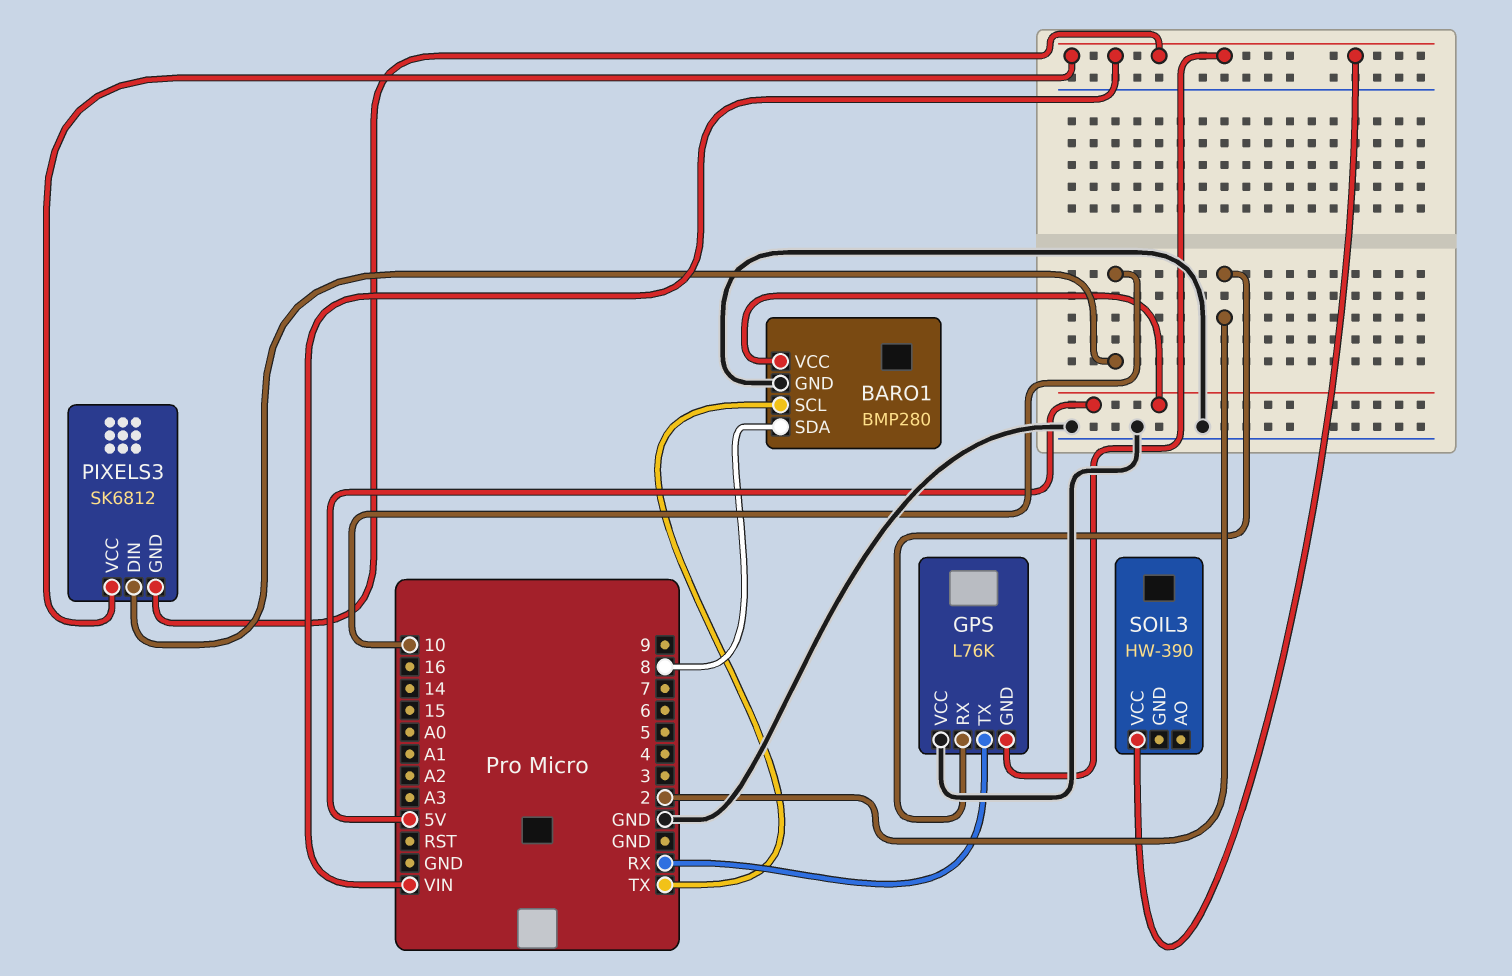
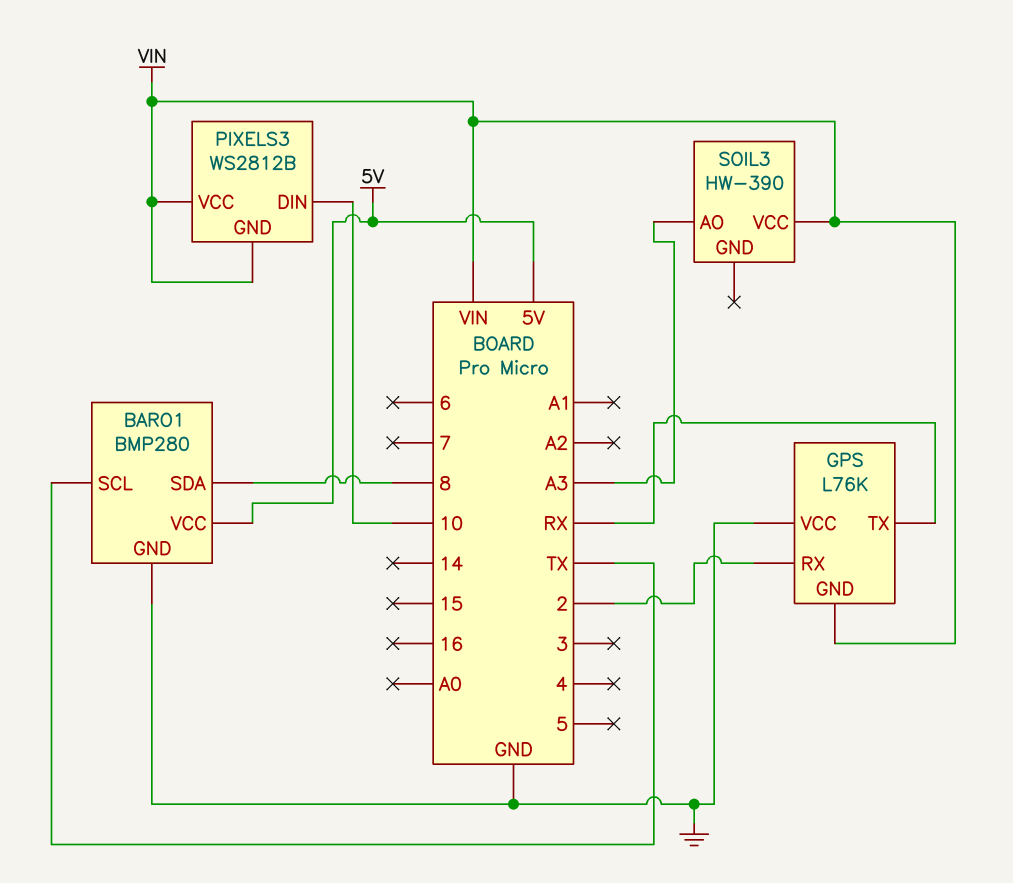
PIXELS3: SK6812 -> WS2812B
SOIL3 pin AO: none -> A3

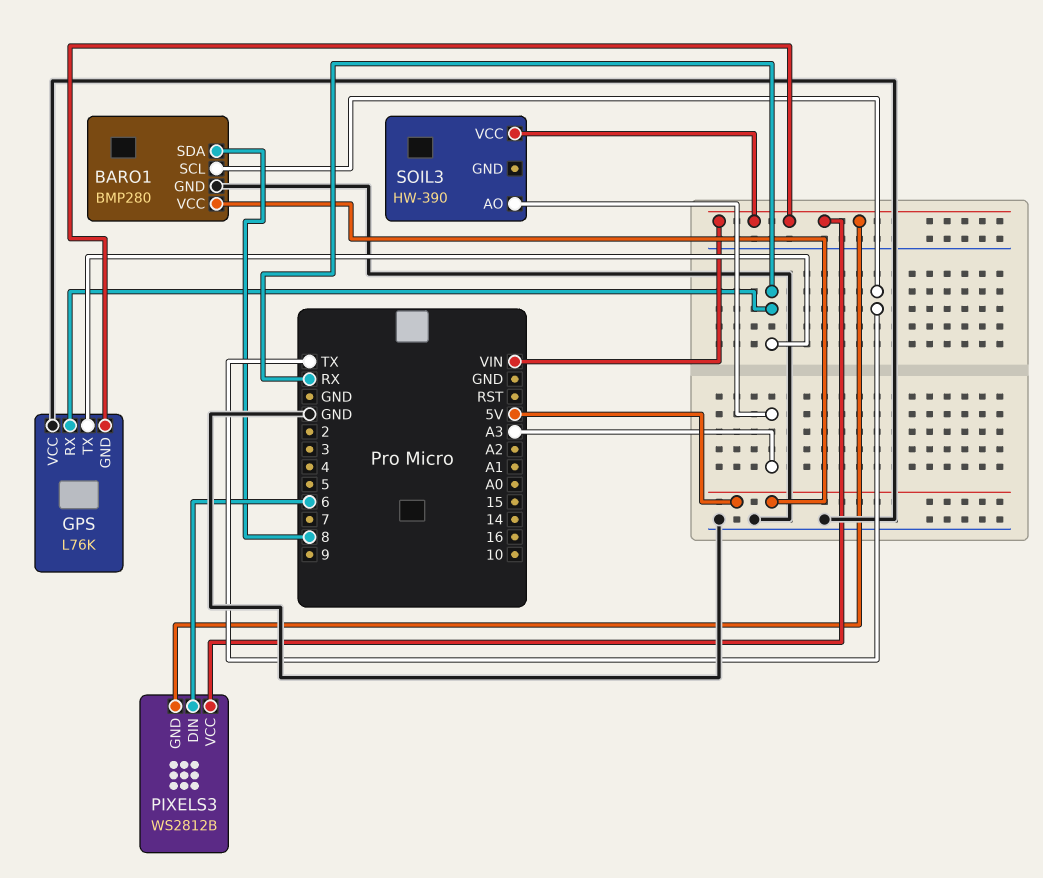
GPS pin RX: 2 -> RX
PIXELS3 pin DIN: 10 -> 6

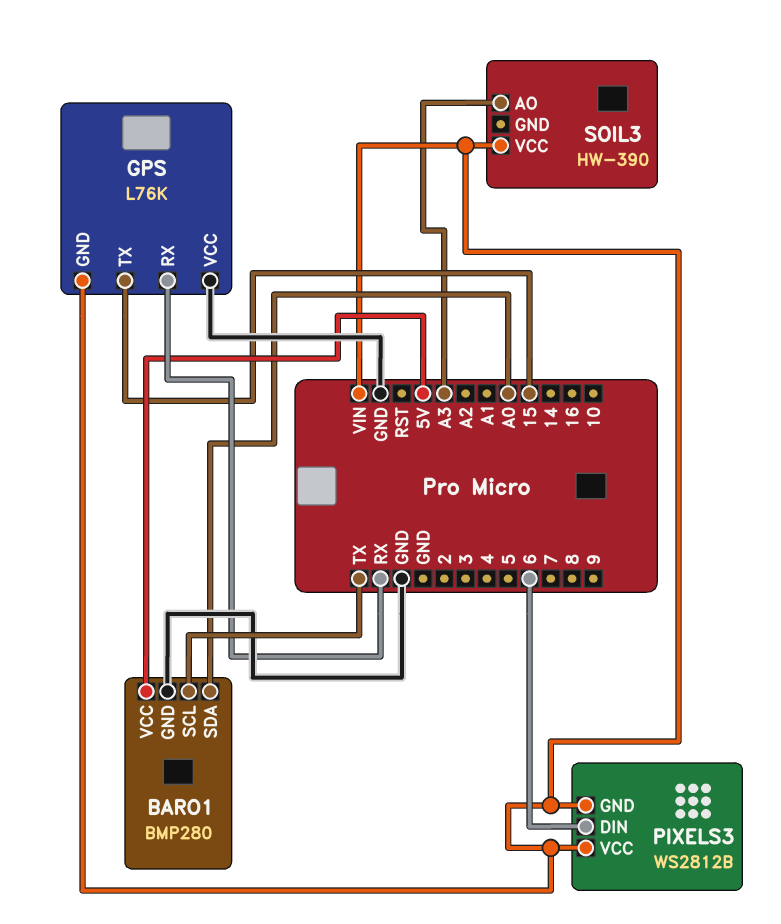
BARO1 pin SDA: 8 -> A0
GPS pin TX: RX -> 15

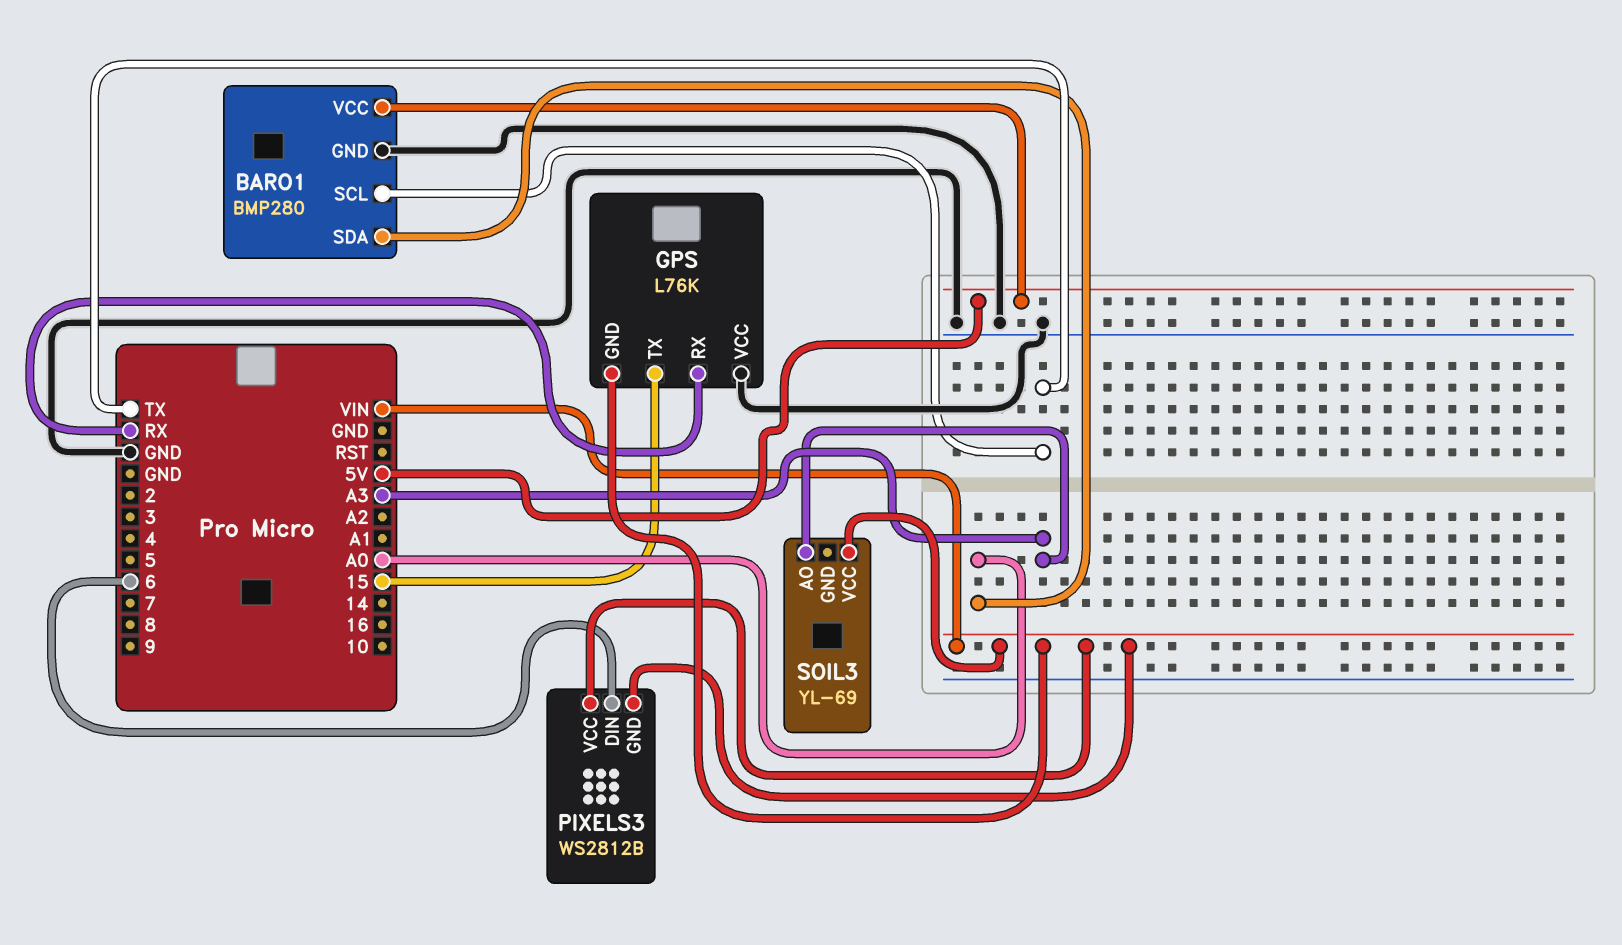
SOIL3: HW-390 -> YL-69

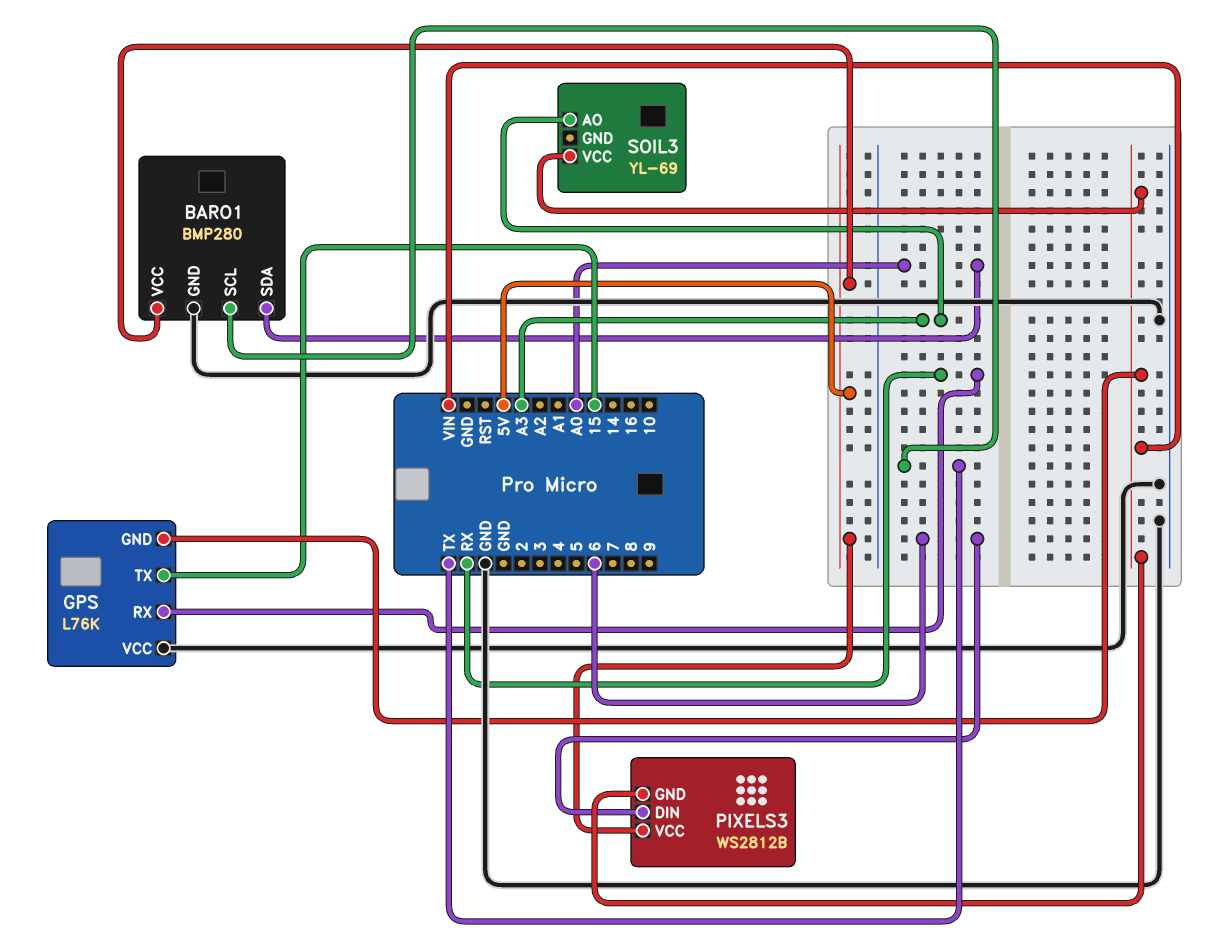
PIXELS3 pin VCC: VIN -> 5V

